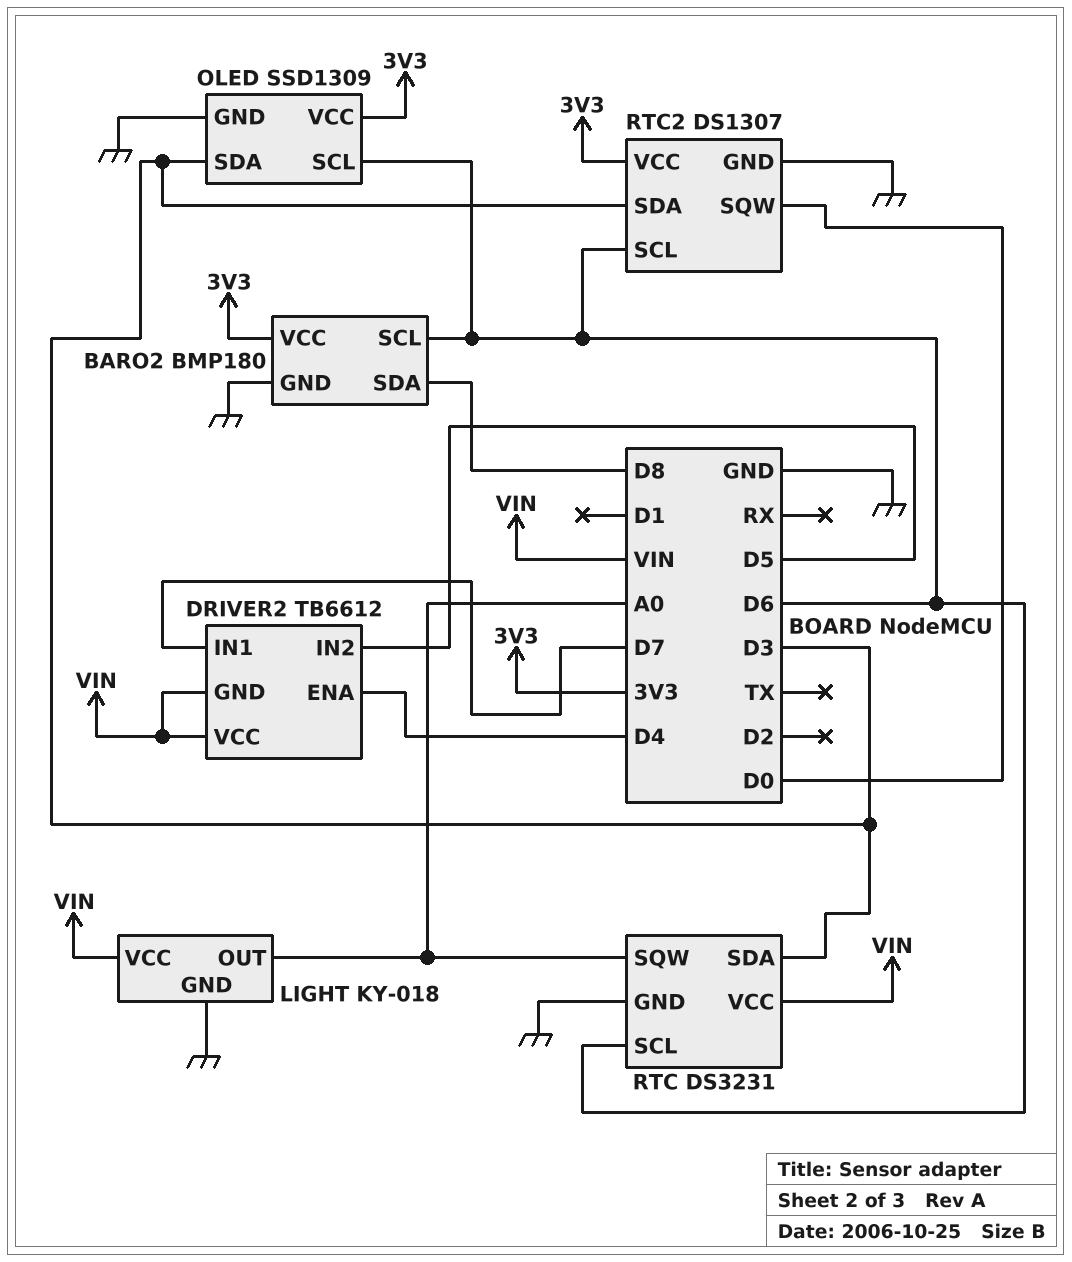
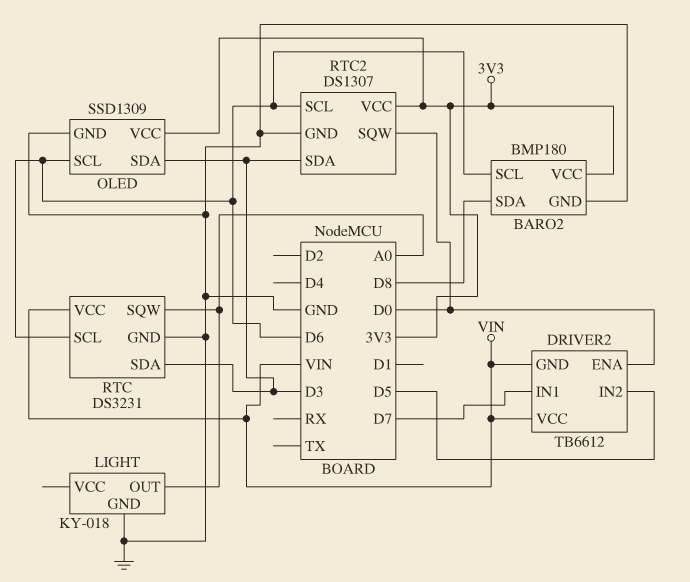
DRIVER2 pin ENA: D4 -> D0
LIGHT pin VCC: VIN -> none

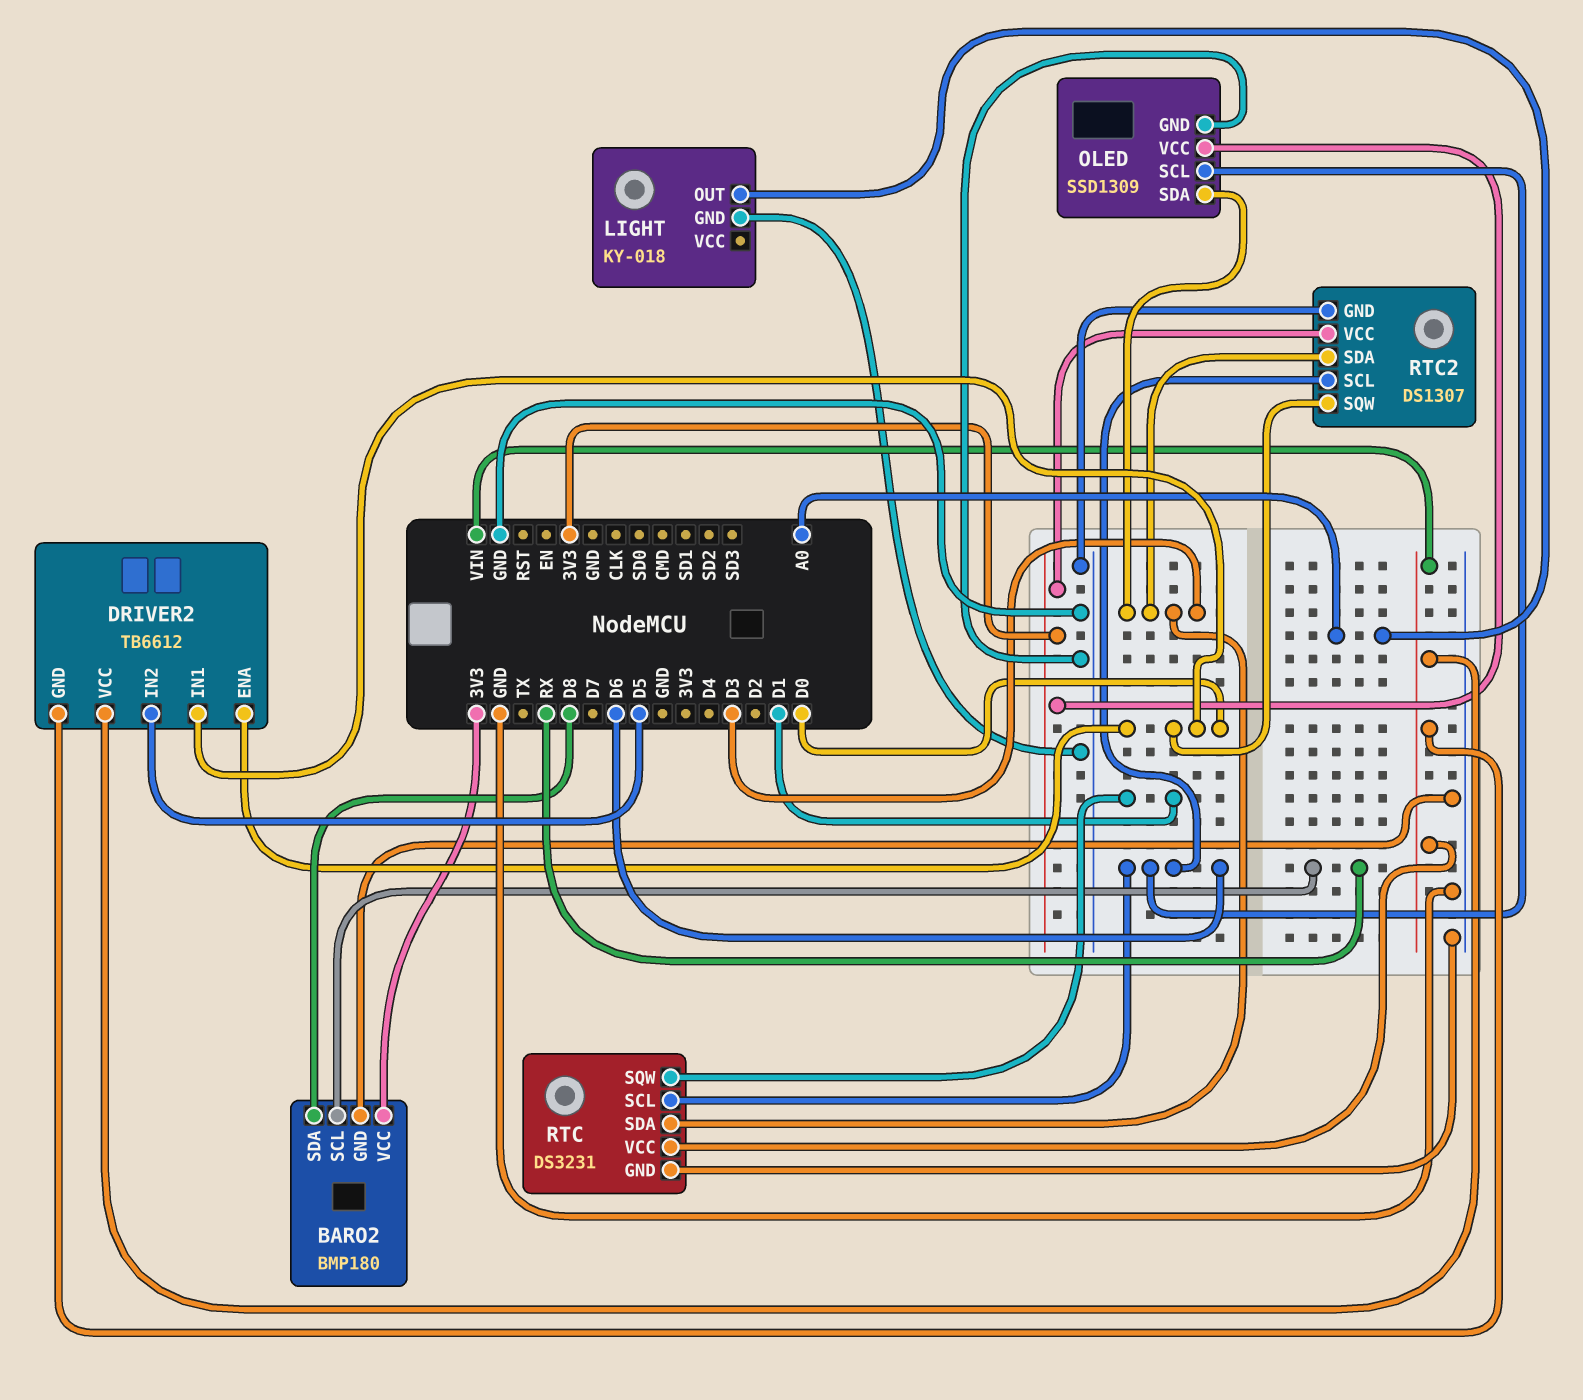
BARO2 pin SCL: D6 -> RX
DRIVER2 pin IN1: D7 -> D0
RTC pin SQW: A0 -> D1

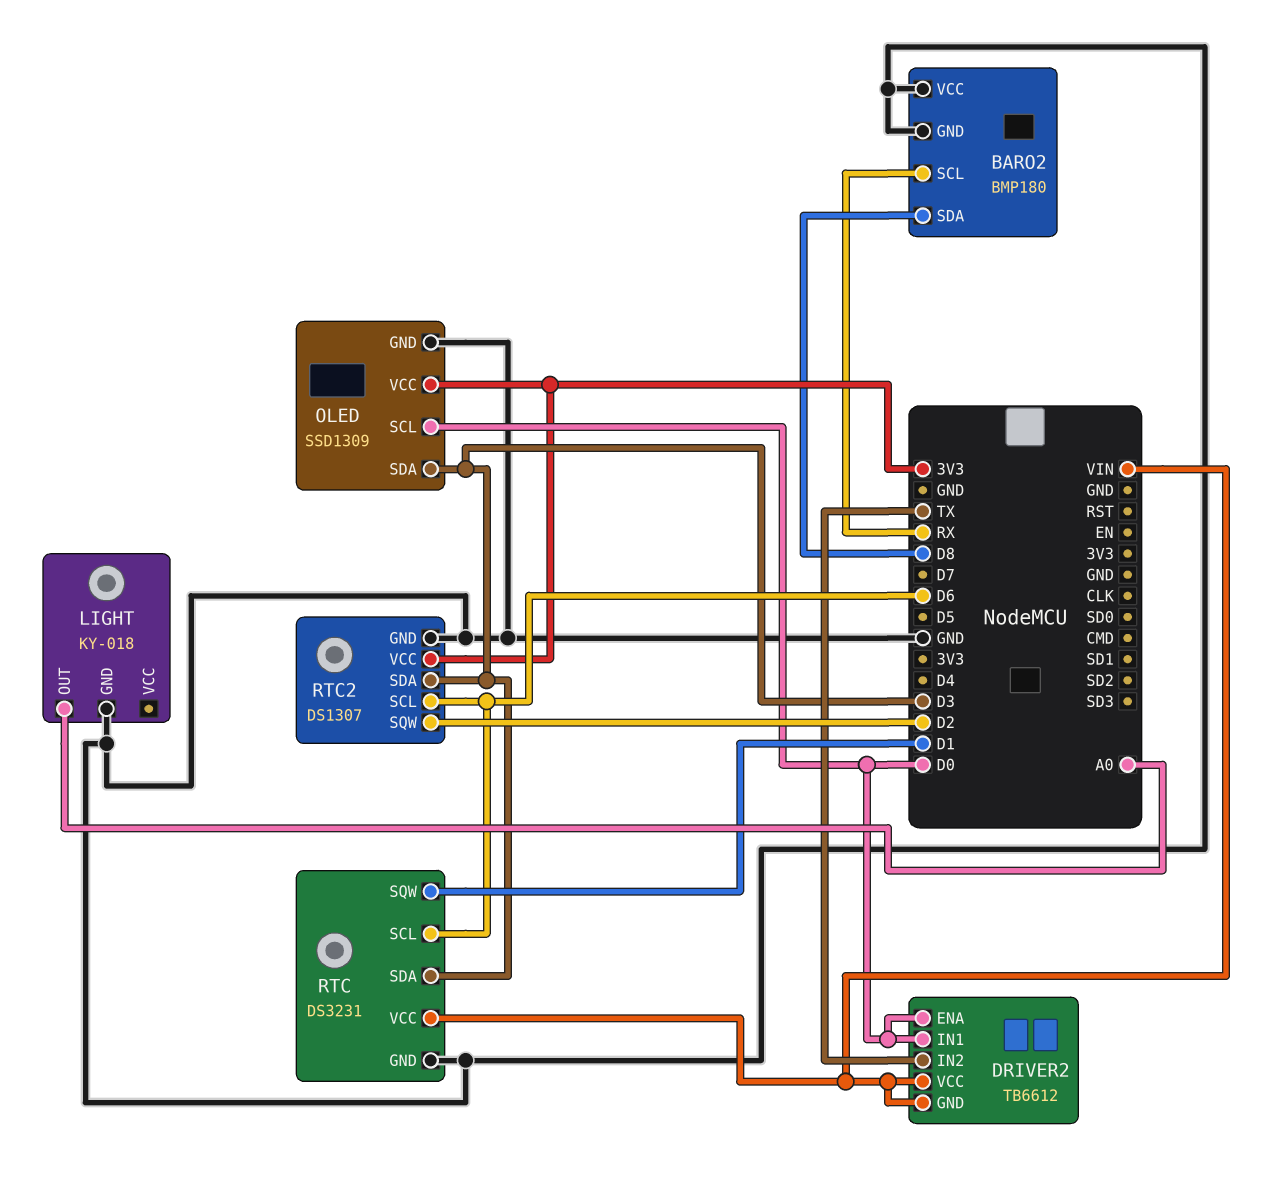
BARO2 pin VCC: 3V3 -> GND
DRIVER2 pin IN2: D5 -> TX
OLED pin SCL: D6 -> D0
RTC2 pin SQW: D0 -> D2

